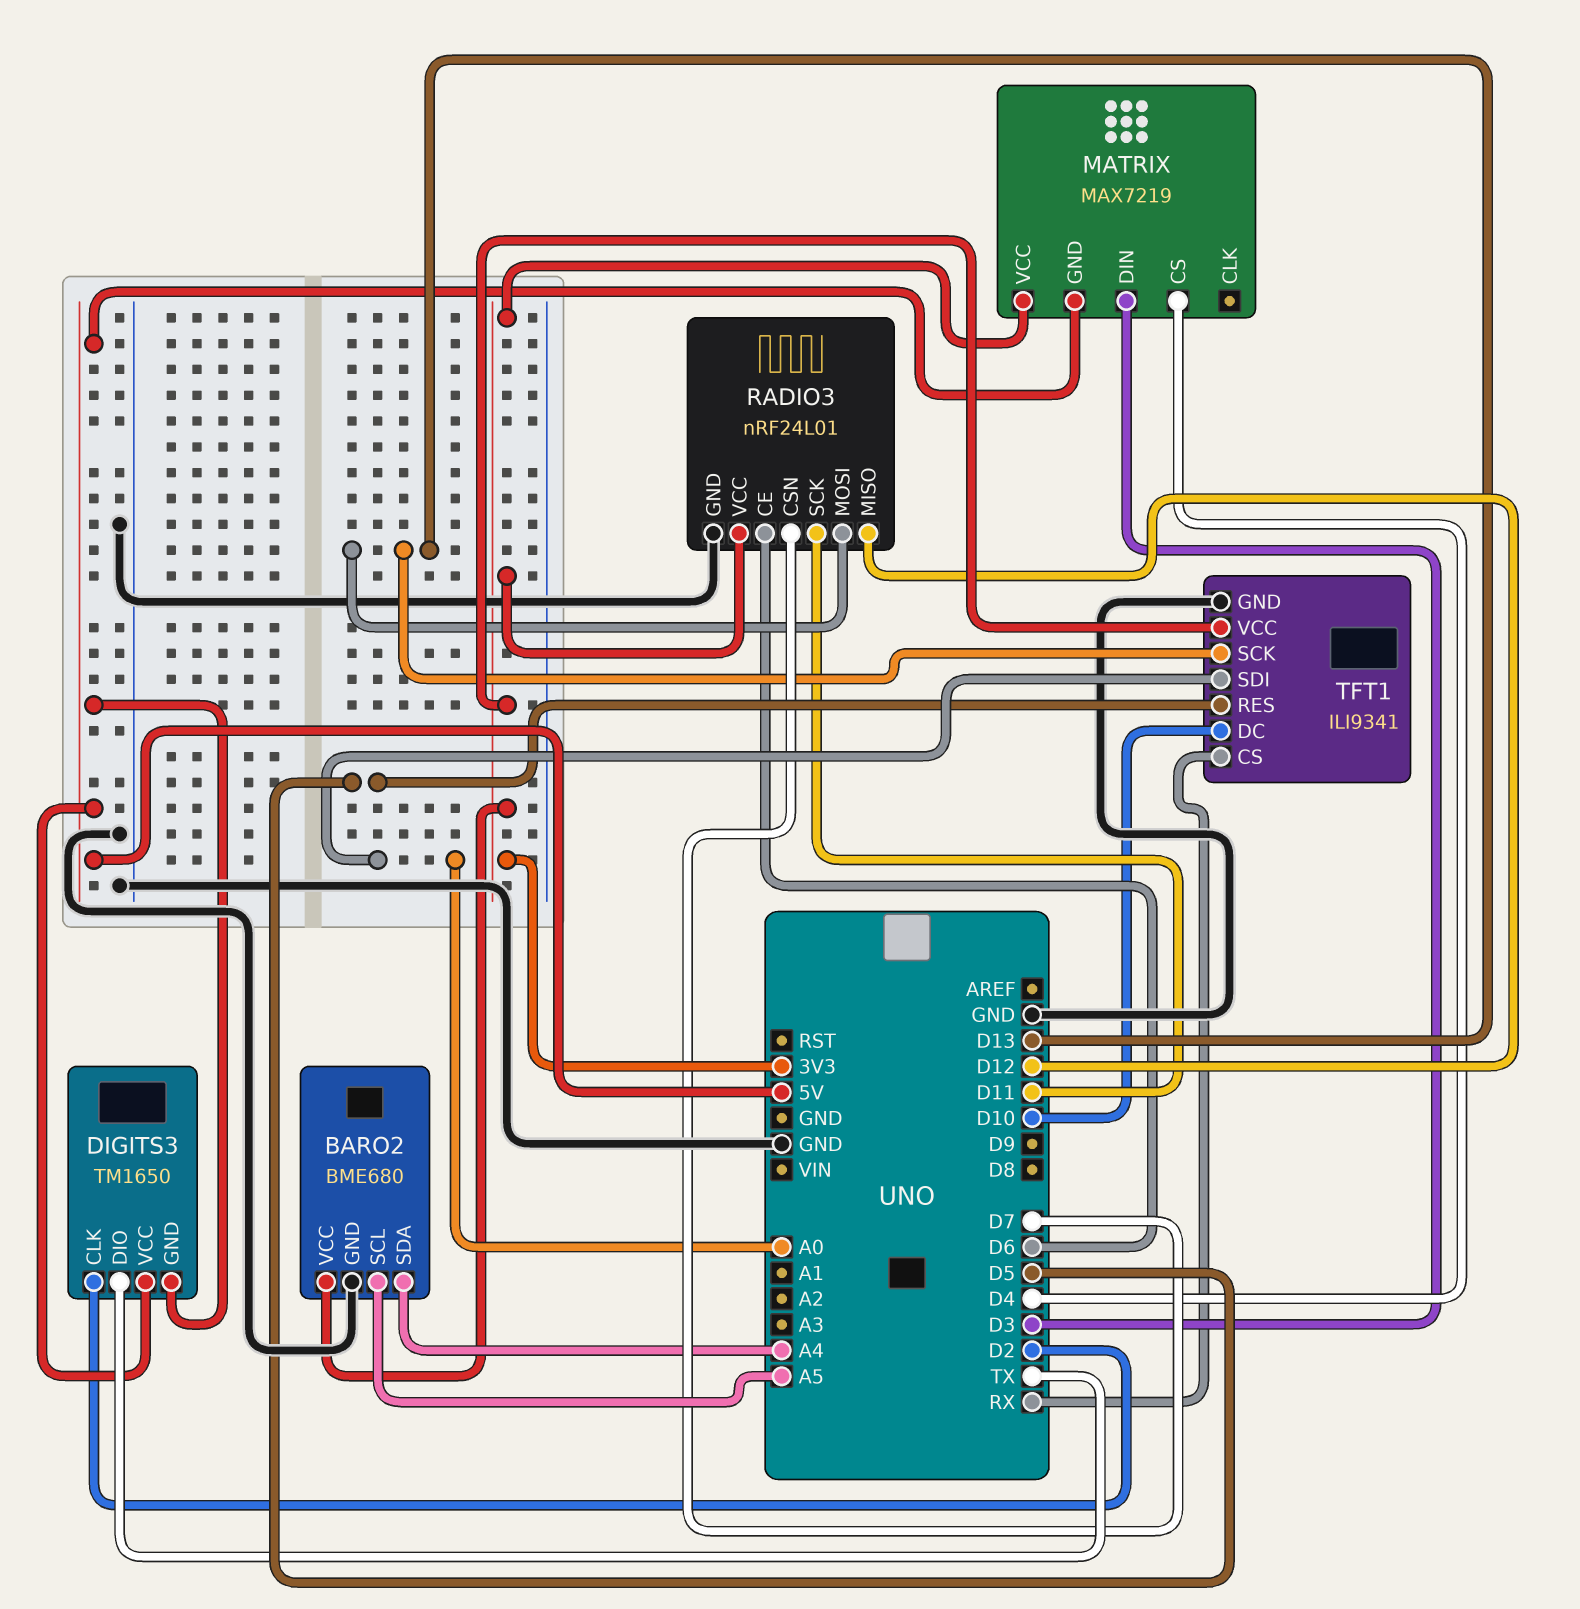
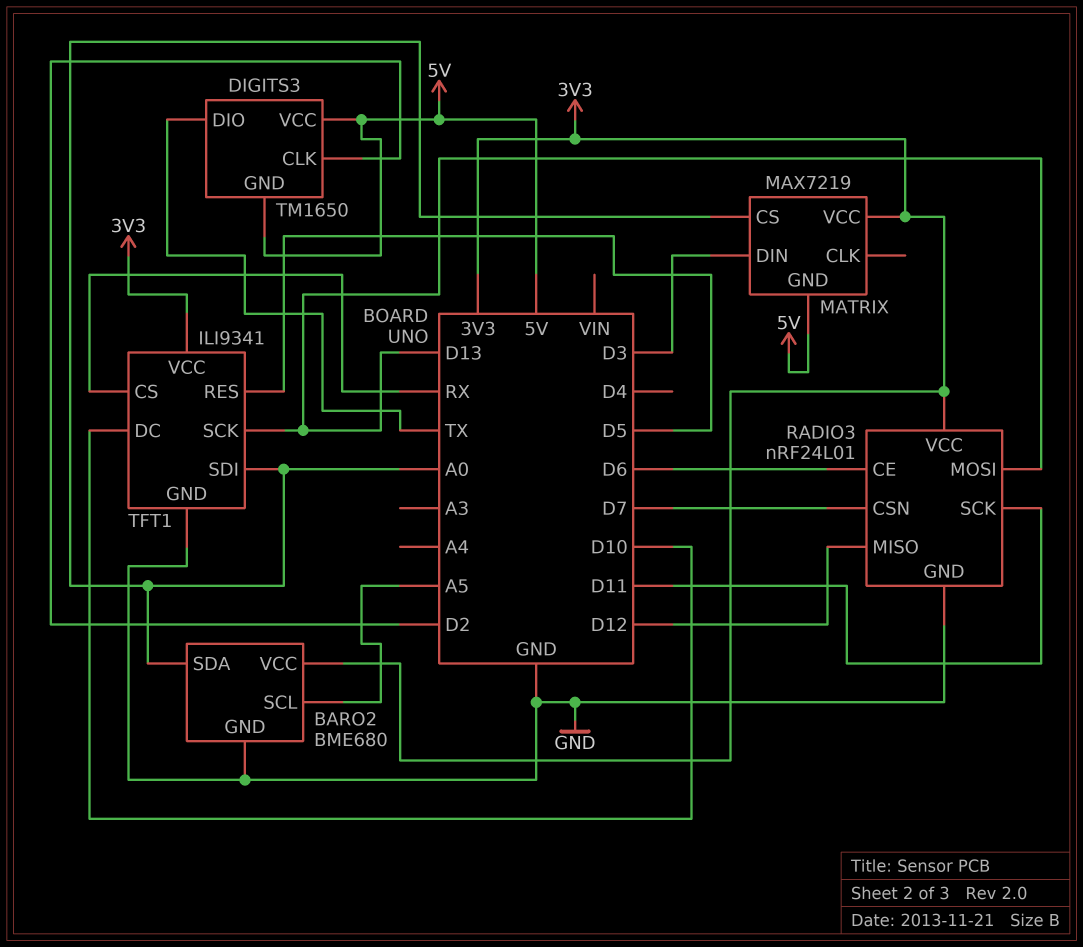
BARO2 pin SDA: A4 -> A0
MATRIX pin CS: D4 -> A0

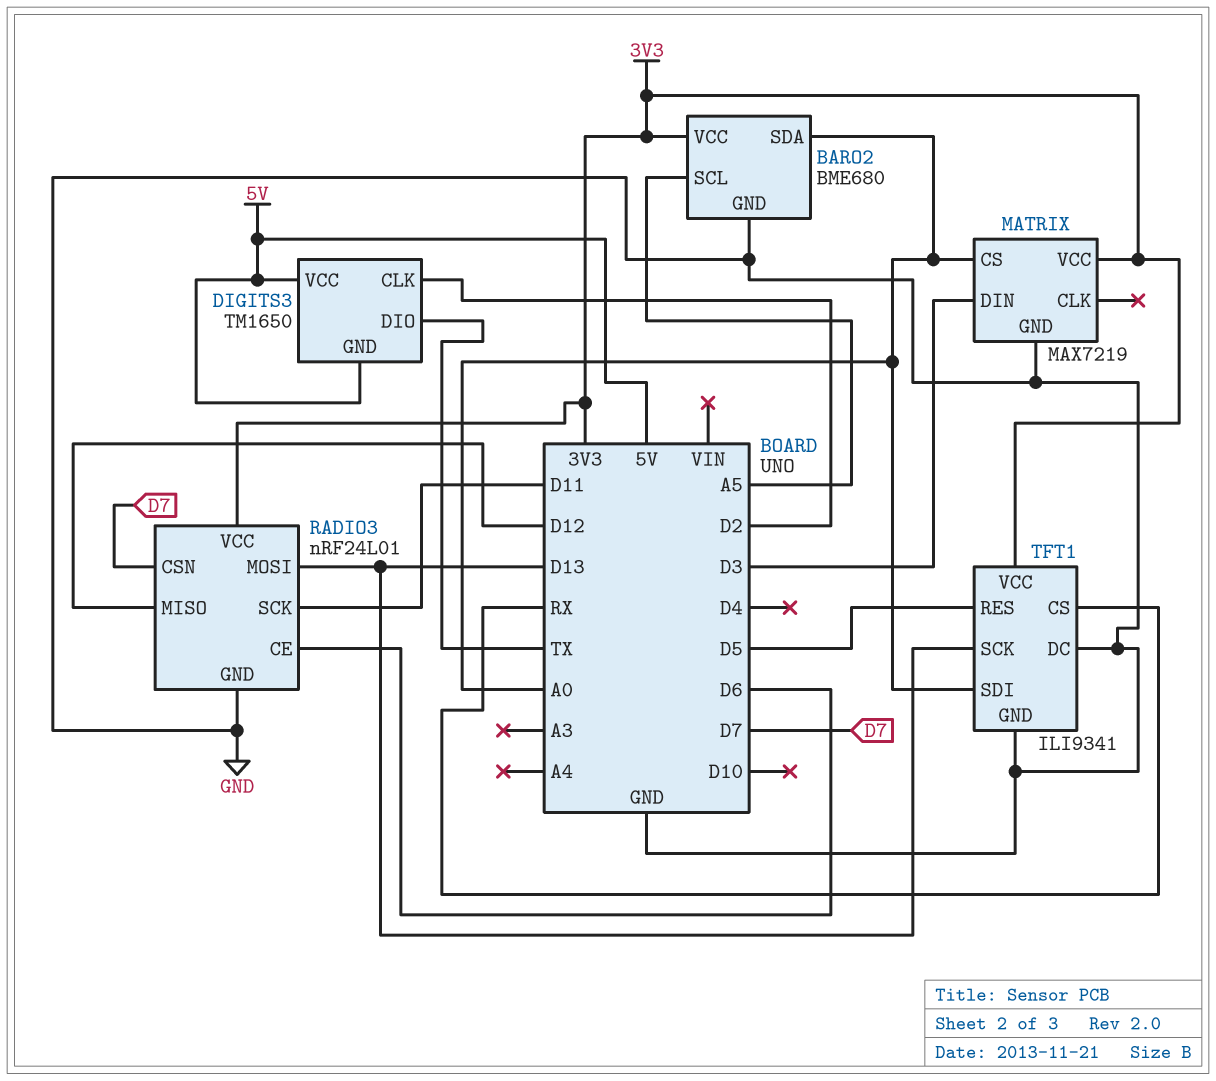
MATRIX pin GND: 5V -> GND
TFT1 pin DC: D10 -> GND

